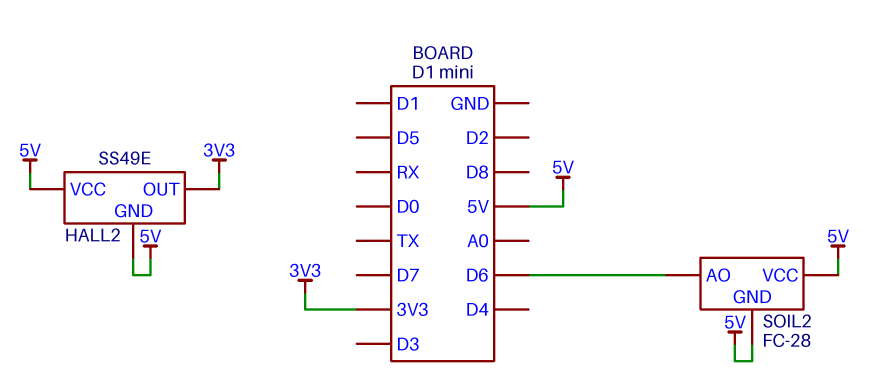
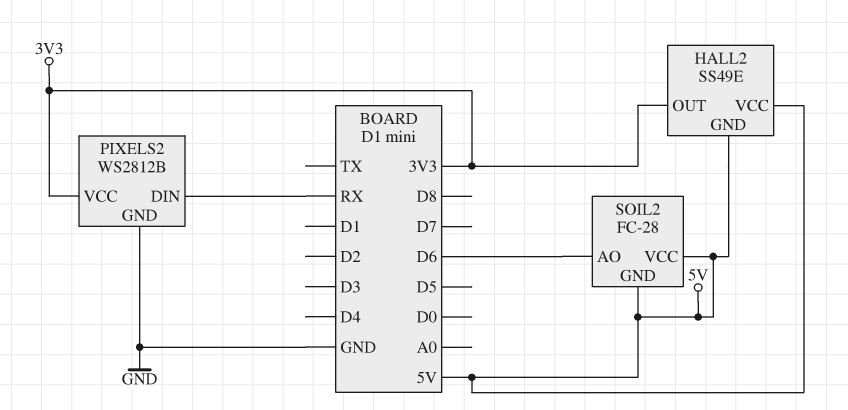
PIXELS2: none -> WS2812B
PIXELS2 pin DIN: none -> RX
PIXELS2 pin GND: none -> GND
PIXELS2 pin VCC: none -> 3V3

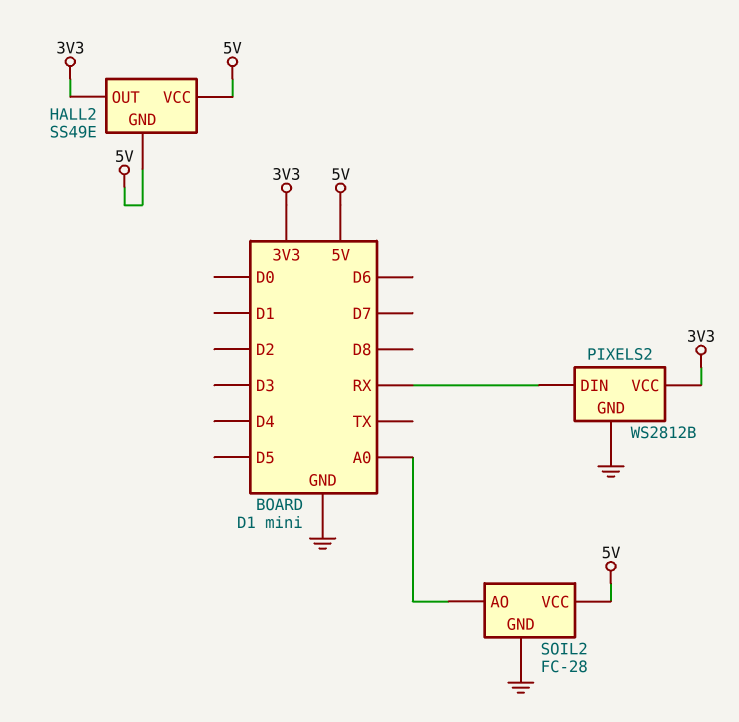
SOIL2 pin AO: D6 -> A0
SOIL2 pin GND: 5V -> GND

